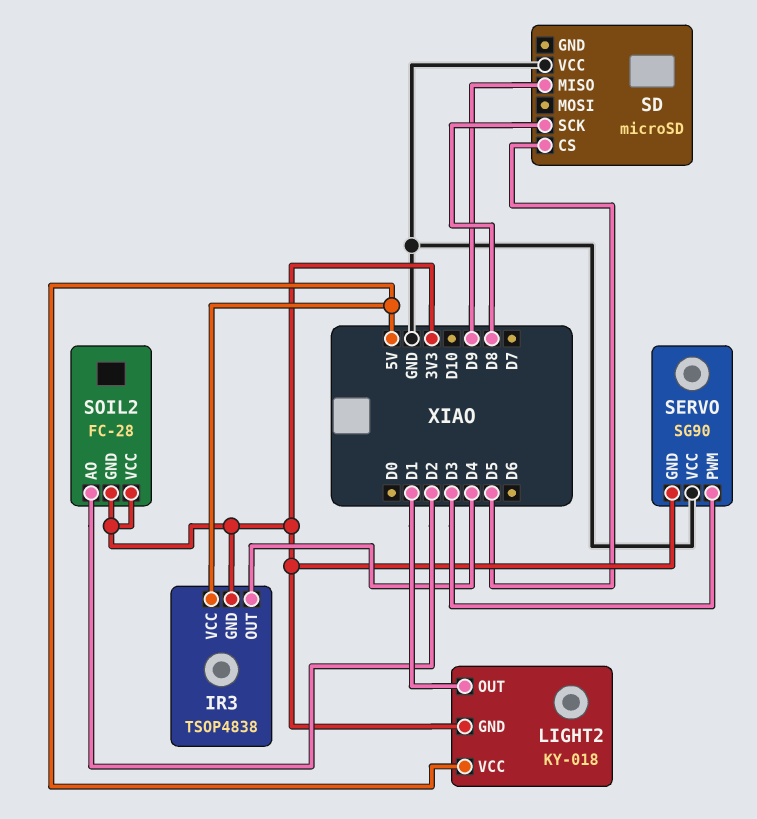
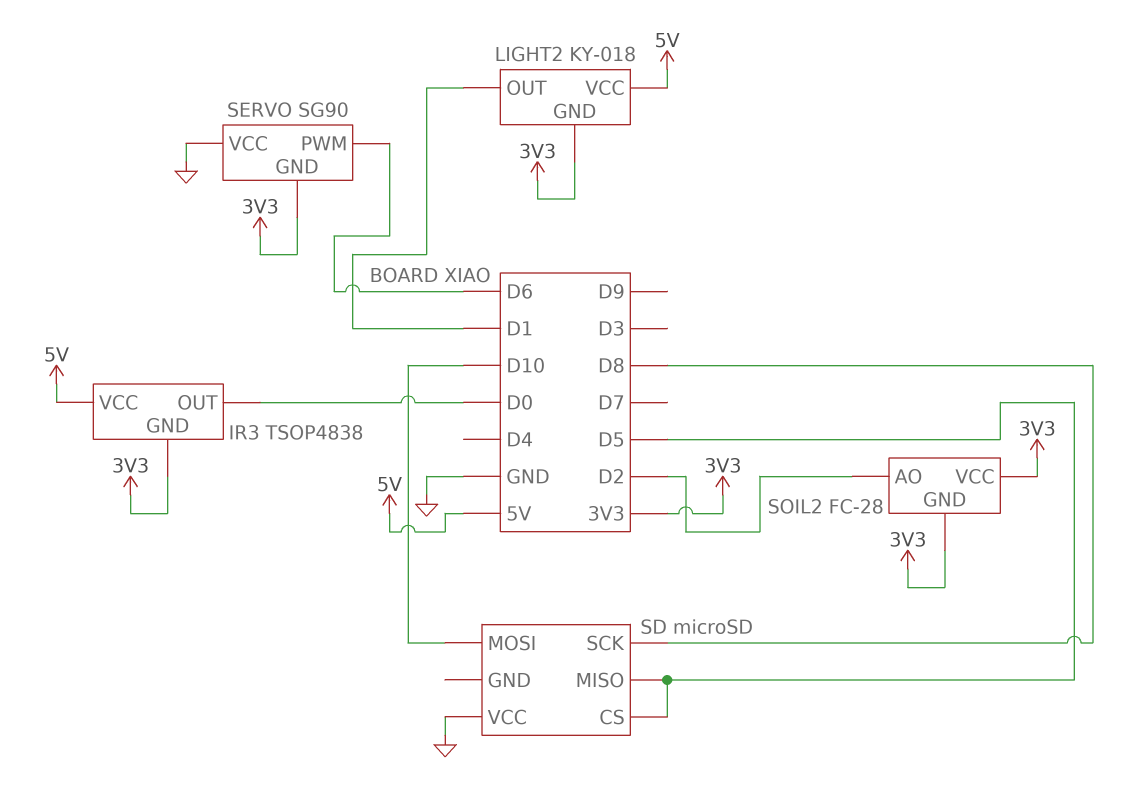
IR3 pin OUT: D4 -> D0
SD pin MISO: D9 -> D5
SD pin MOSI: none -> D10
SERVO pin PWM: D3 -> D6

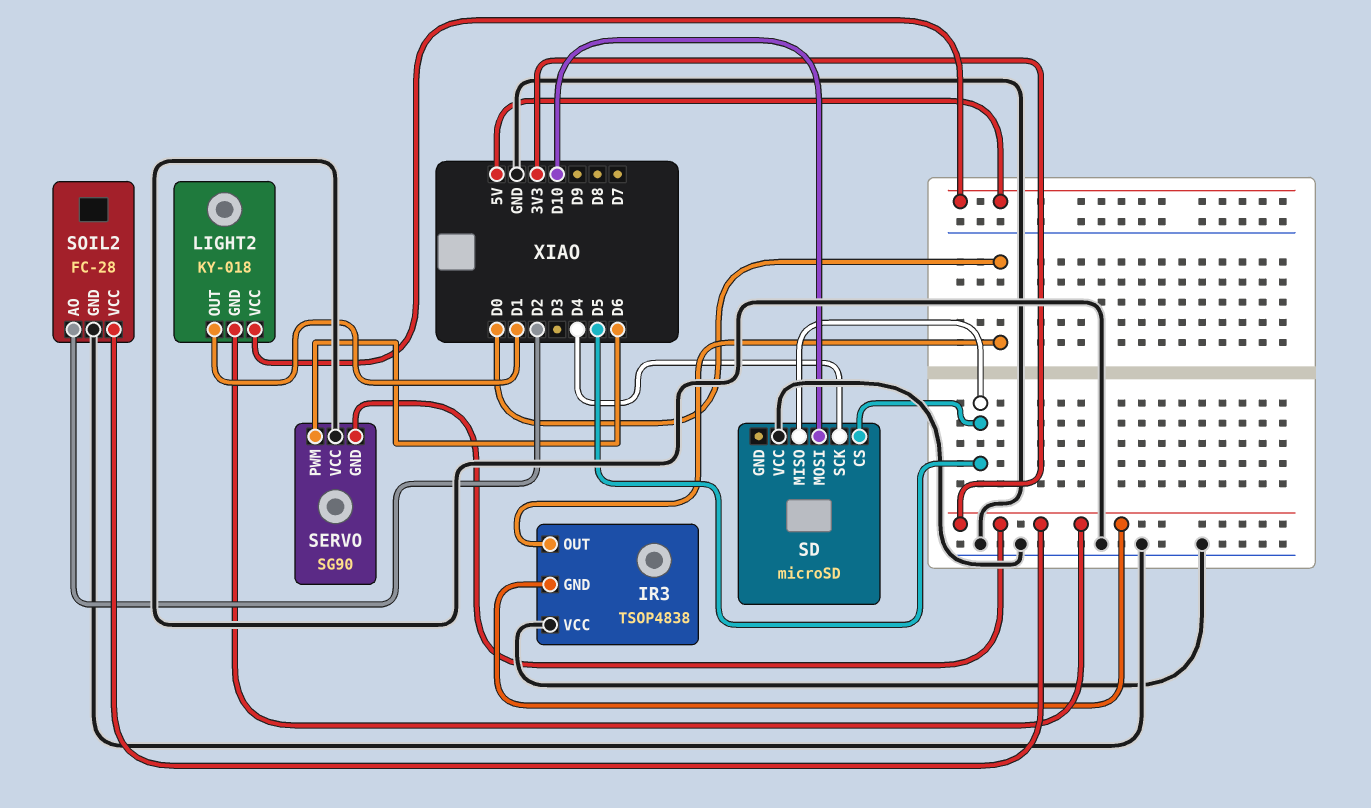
IR3 pin VCC: 5V -> GND
SD pin SCK: D8 -> D4
SOIL2 pin GND: 3V3 -> GND

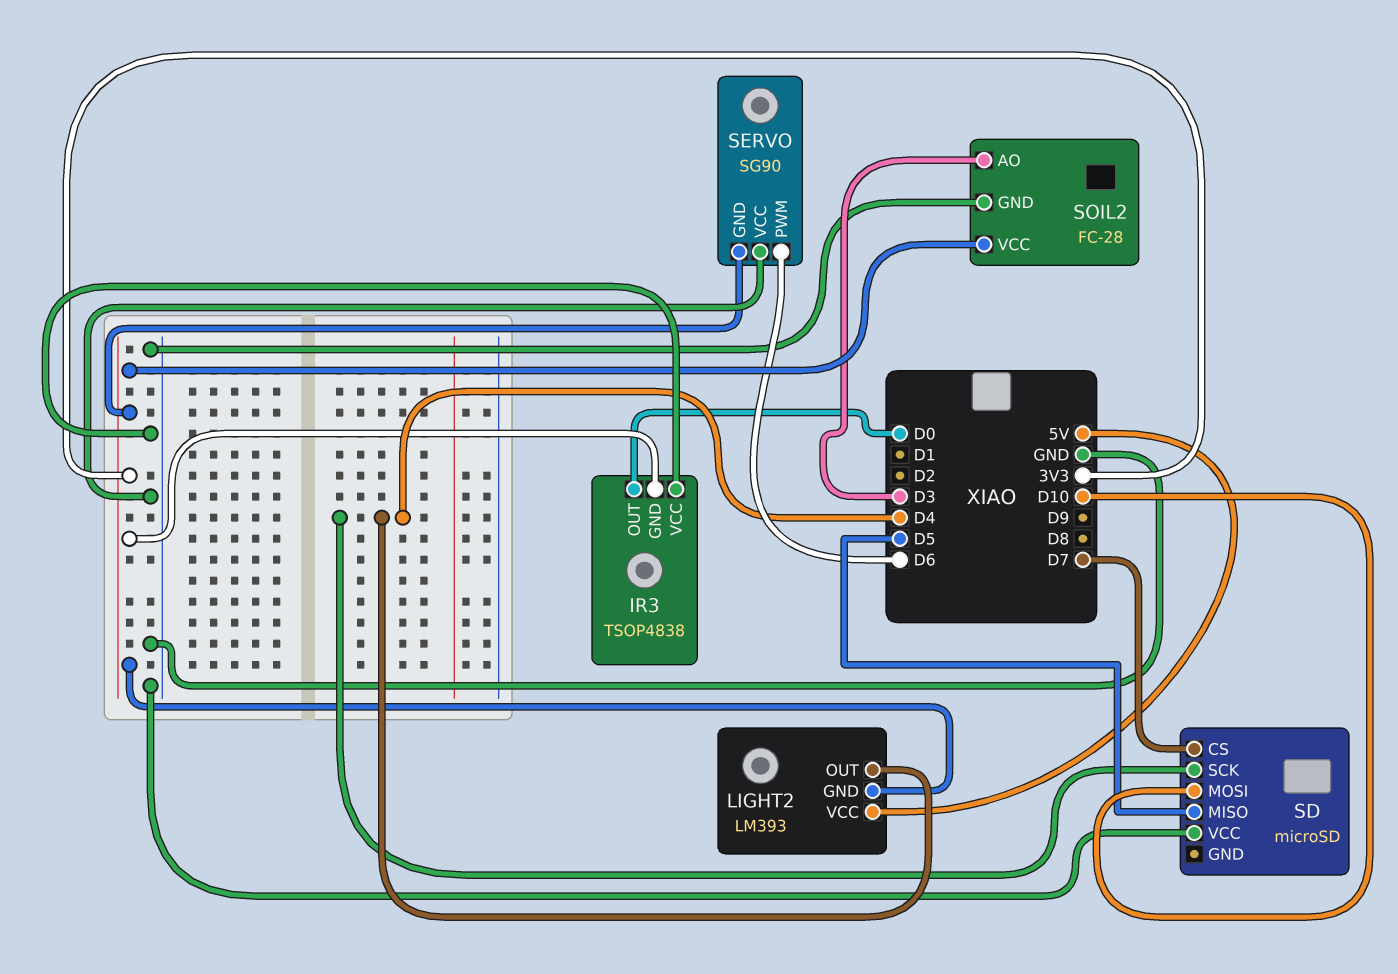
LIGHT2: KY-018 -> LM393
LIGHT2 pin OUT: D1 -> D4
SD pin CS: D5 -> D7
SOIL2 pin AO: D2 -> D3

